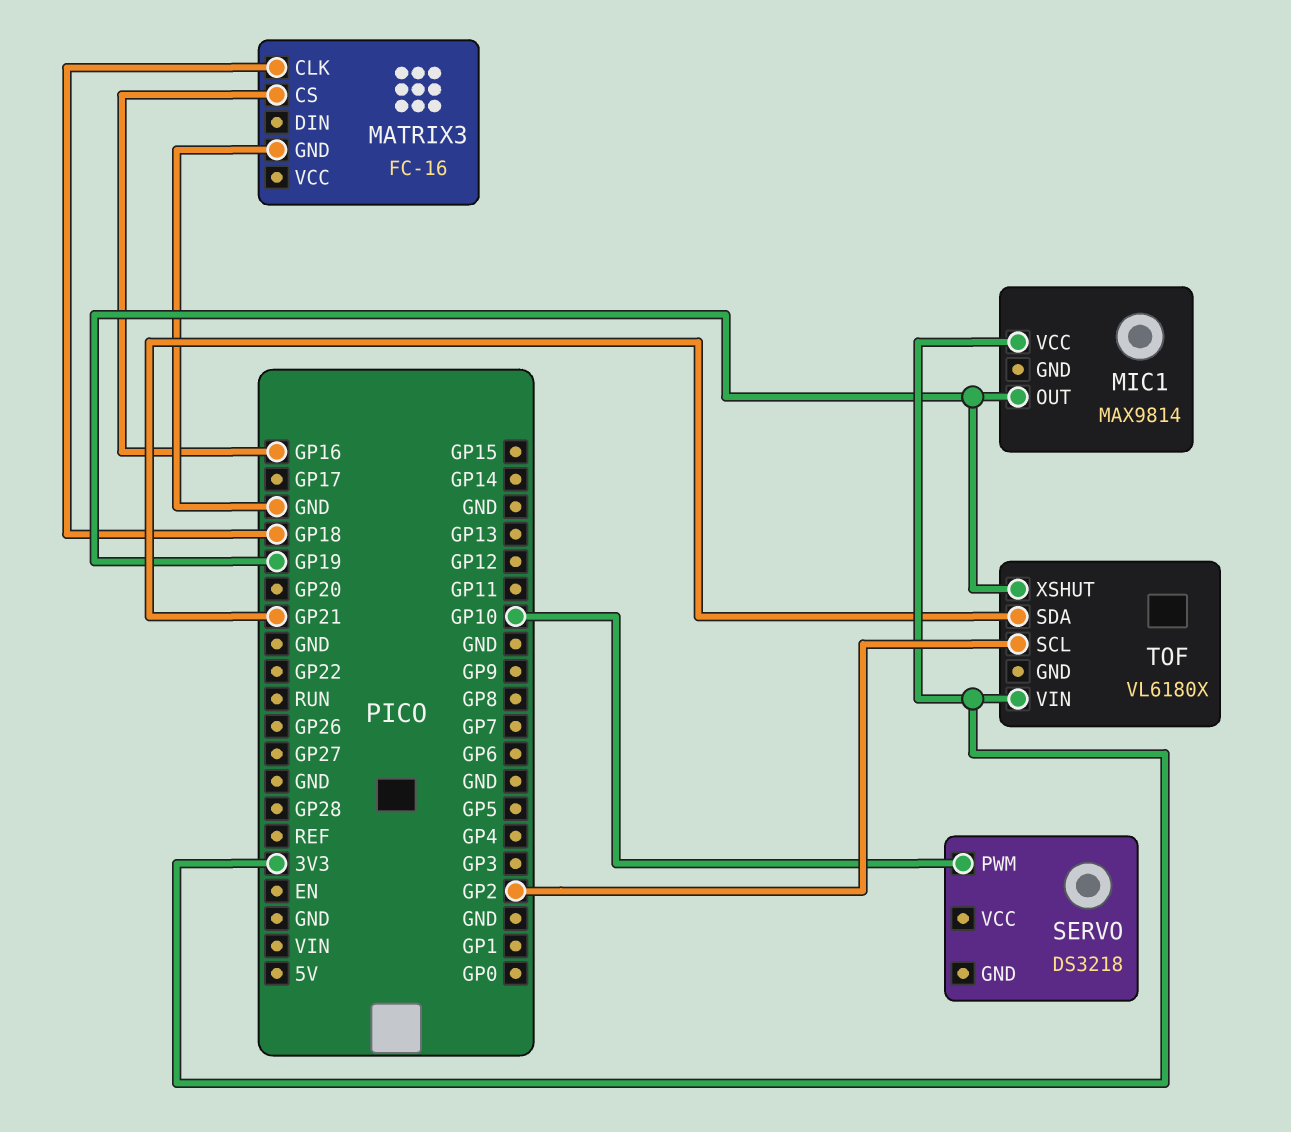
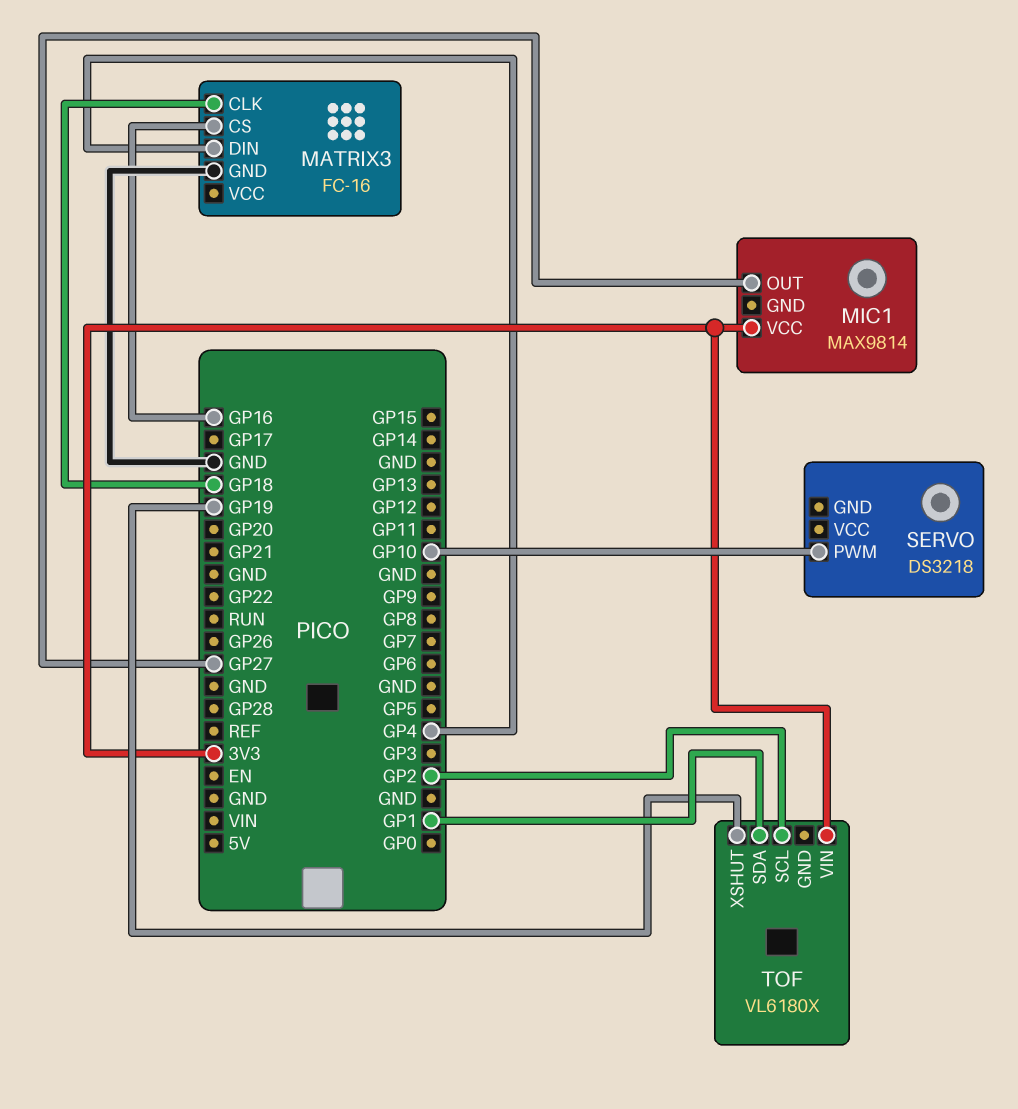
MATRIX3 pin DIN: none -> GP4
MIC1 pin OUT: GP19 -> GP27
TOF pin SDA: GP21 -> GP1

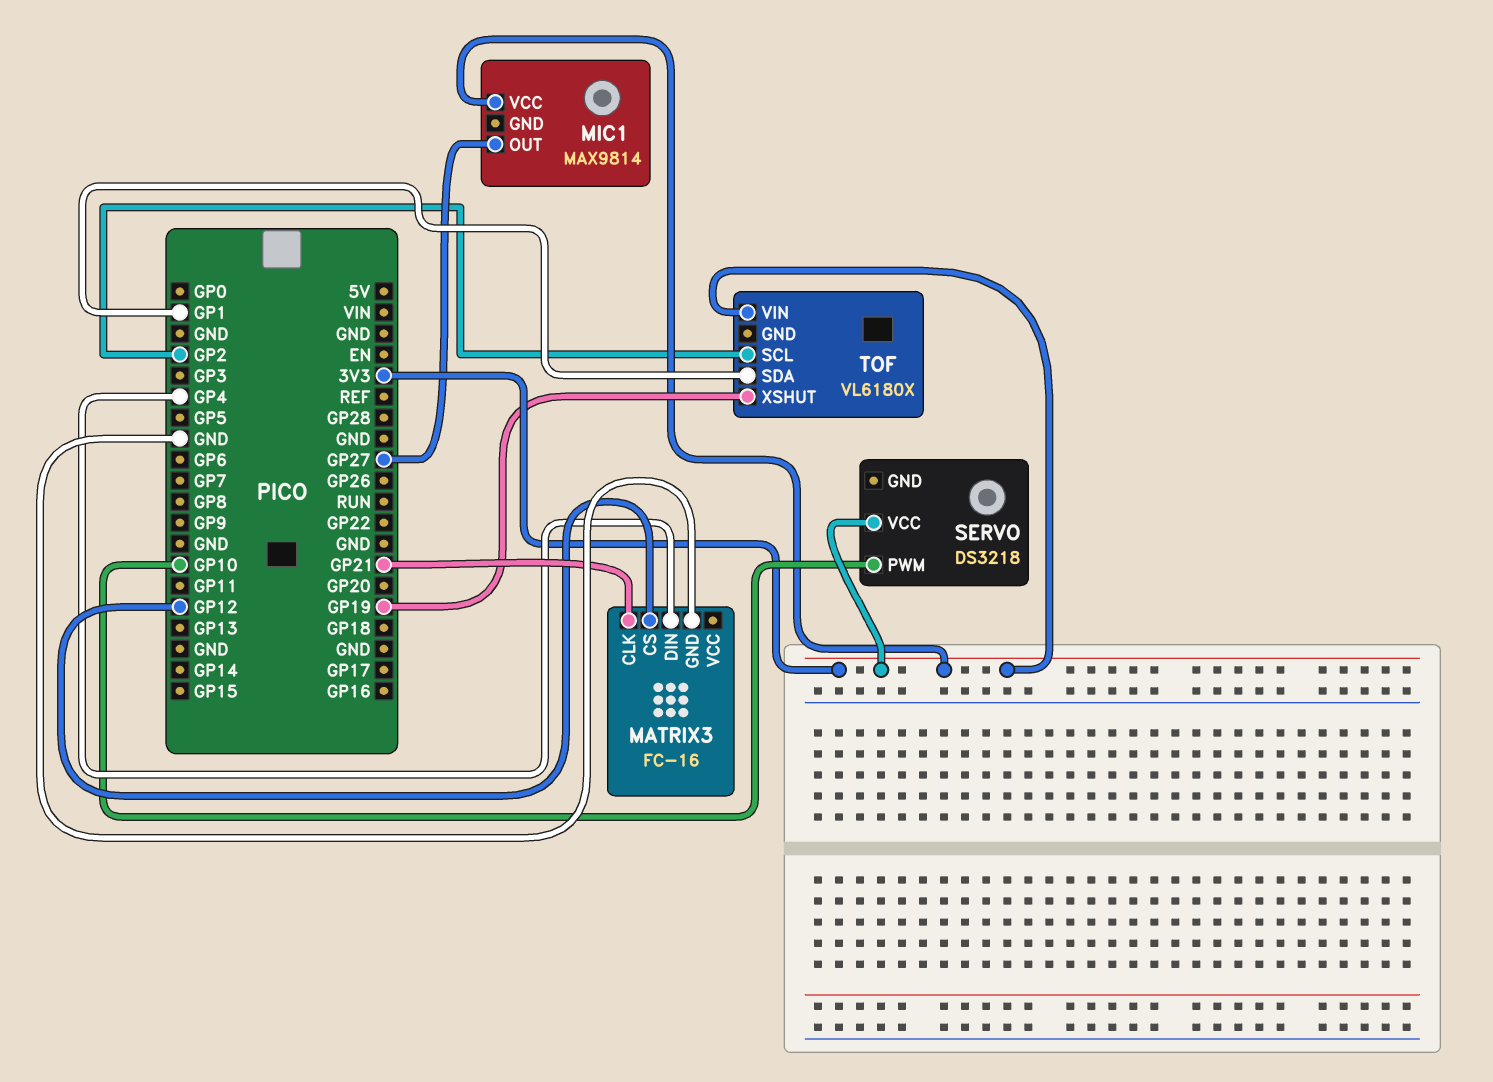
MATRIX3 pin CLK: GP18 -> GP21
MATRIX3 pin CS: GP16 -> GP12
SERVO pin VCC: none -> 3V3

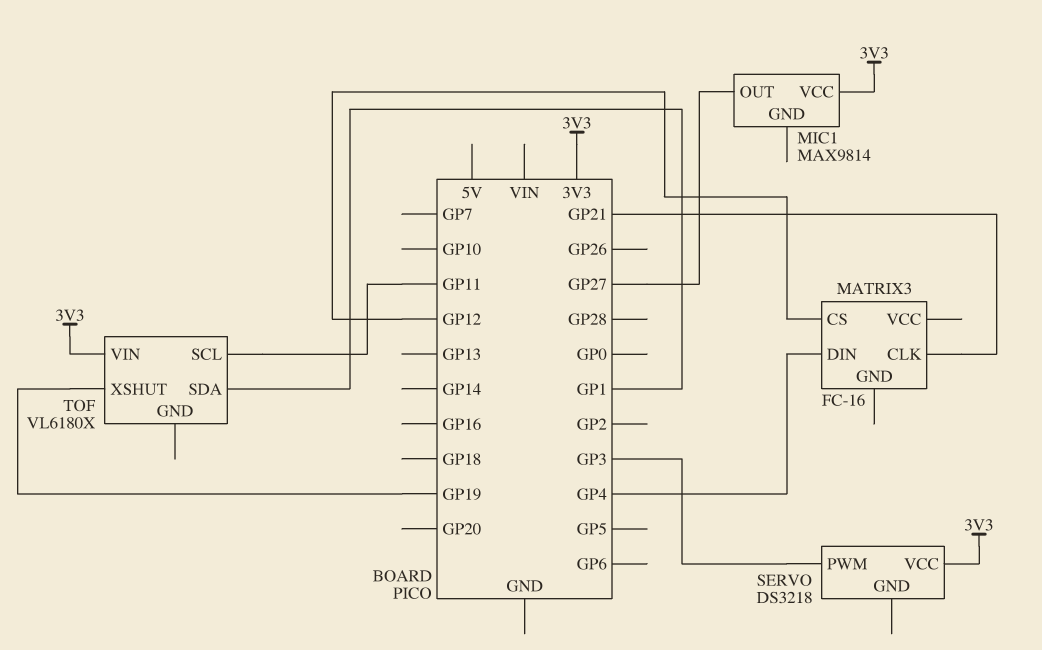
MATRIX3 pin GND: GND -> none
SERVO pin PWM: GP10 -> GP3
TOF pin SCL: GP2 -> GP11

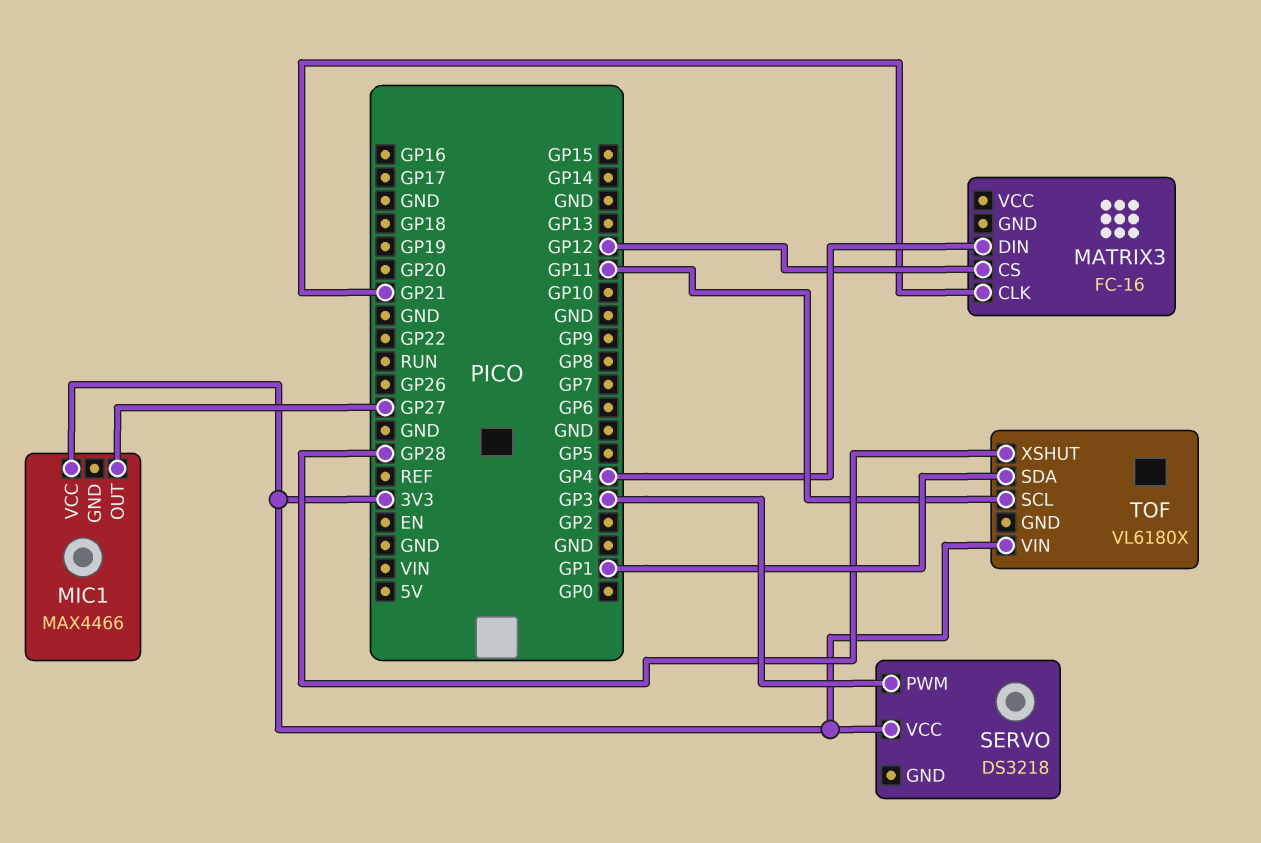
MIC1: MAX9814 -> MAX4466
TOF pin XSHUT: GP19 -> GP28

